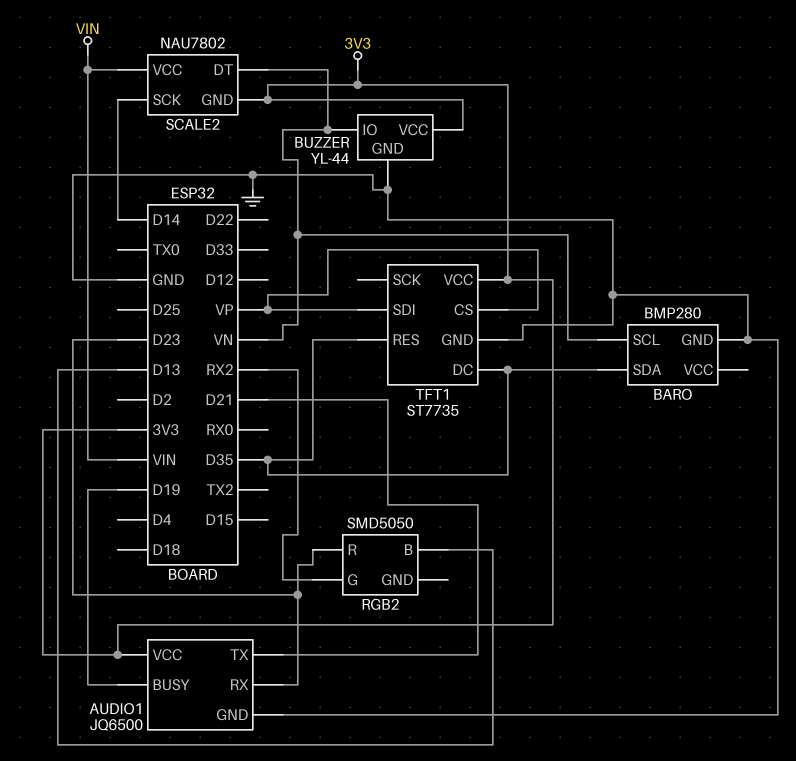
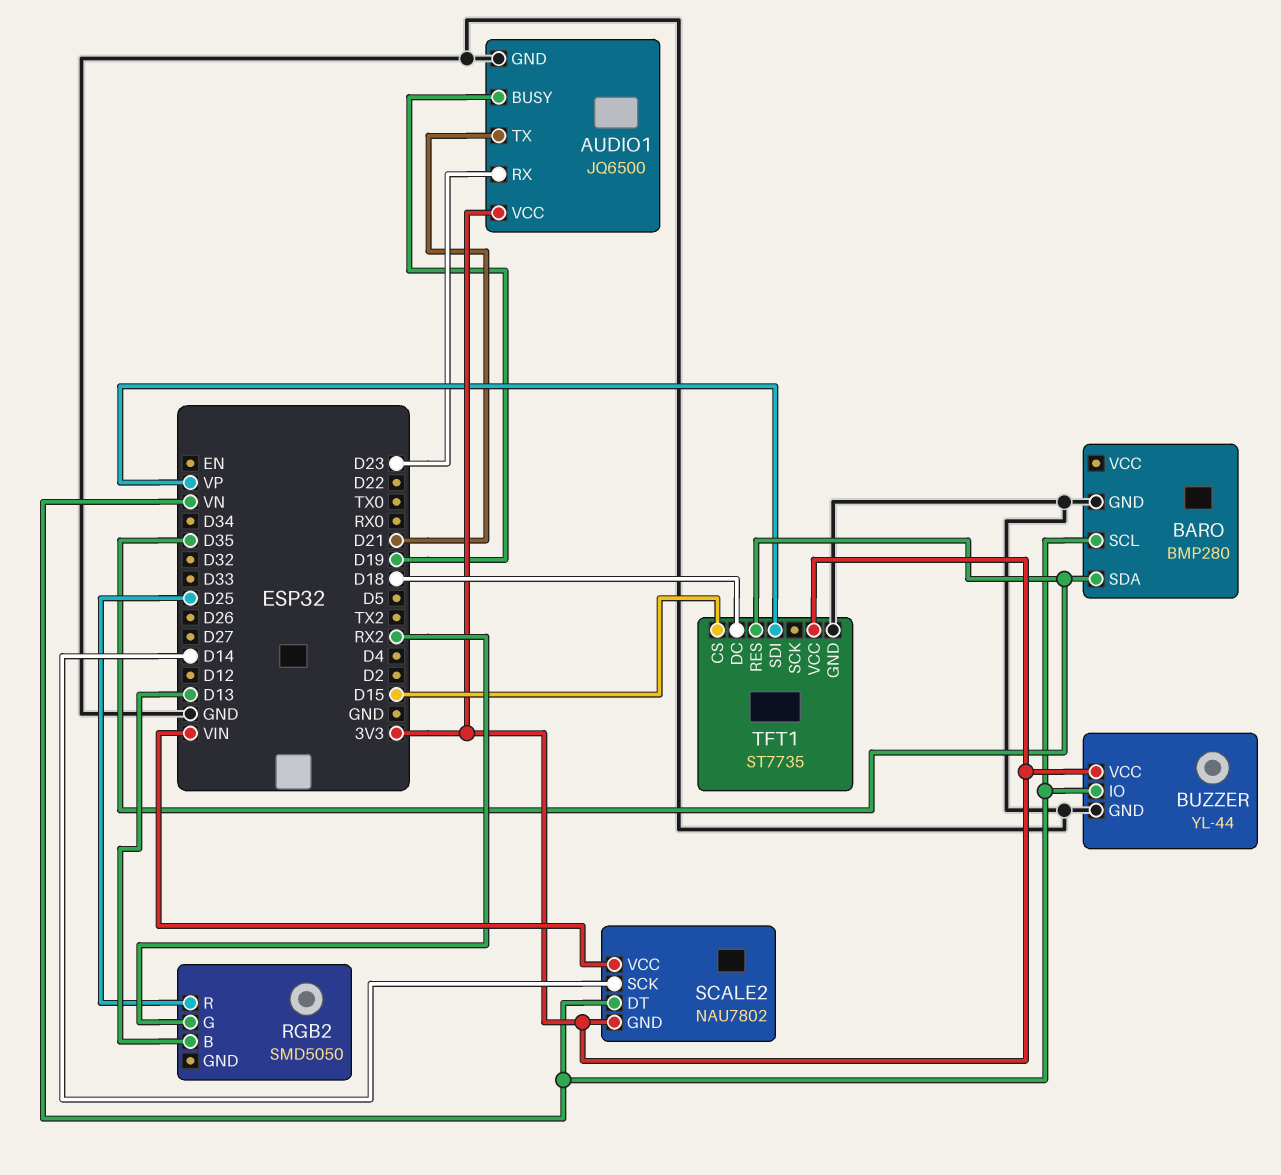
RGB2 pin R: D23 -> D25
TFT1 pin CS: VP -> D15
TFT1 pin DC: D35 -> D18

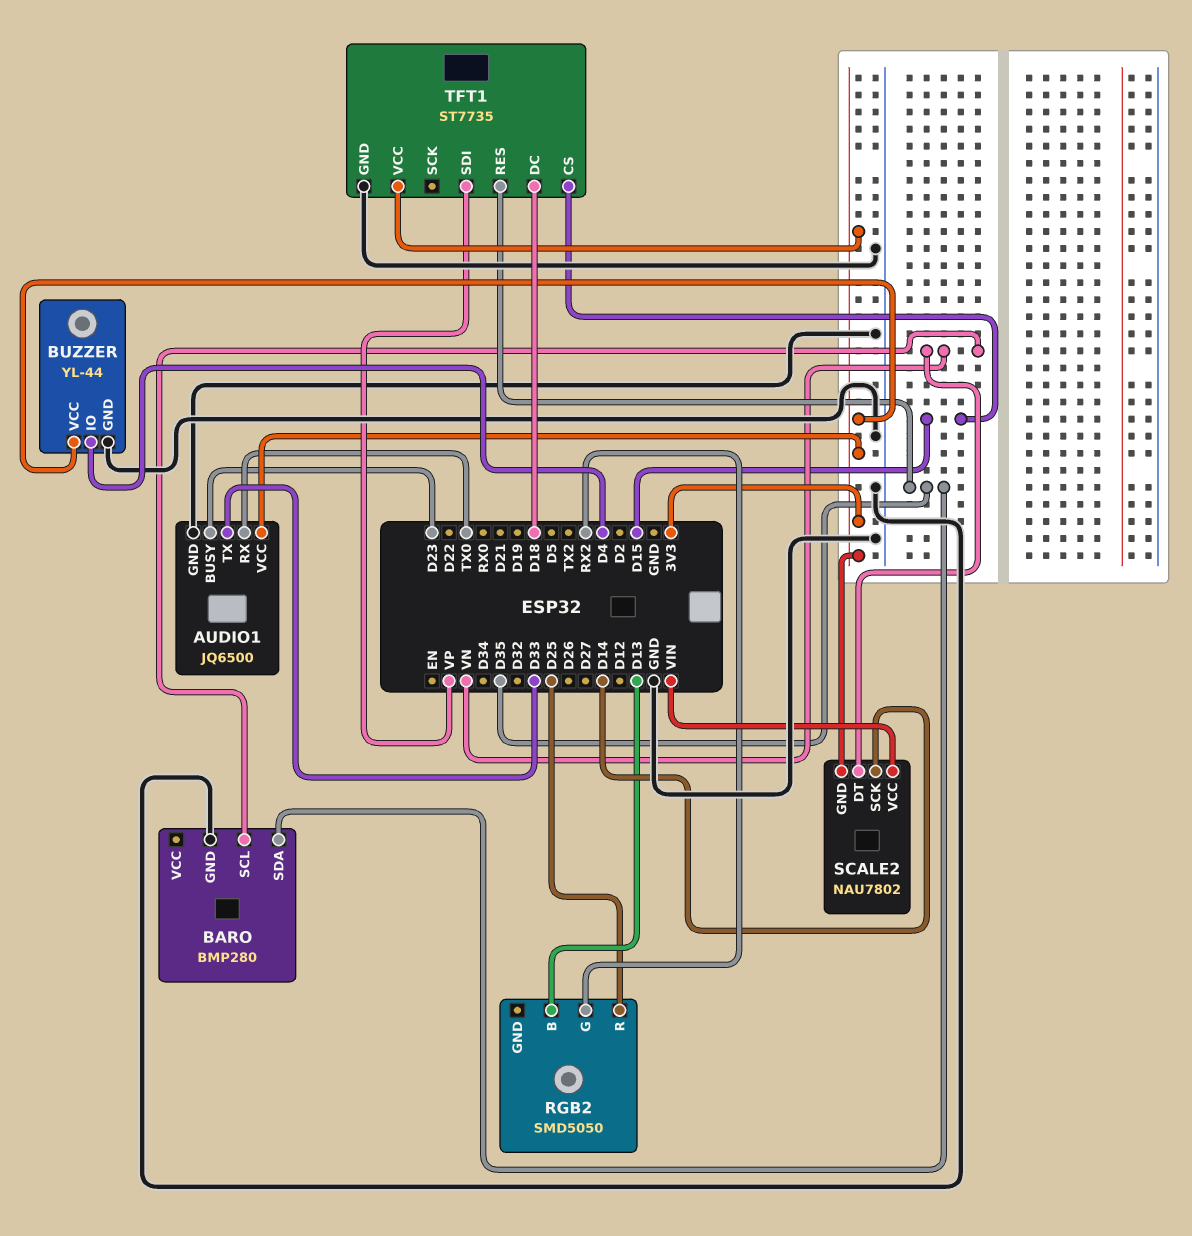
AUDIO1 pin BUSY: D19 -> D23
AUDIO1 pin RX: D23 -> TX0
AUDIO1 pin TX: D21 -> D33
BUZZER pin IO: VN -> D4

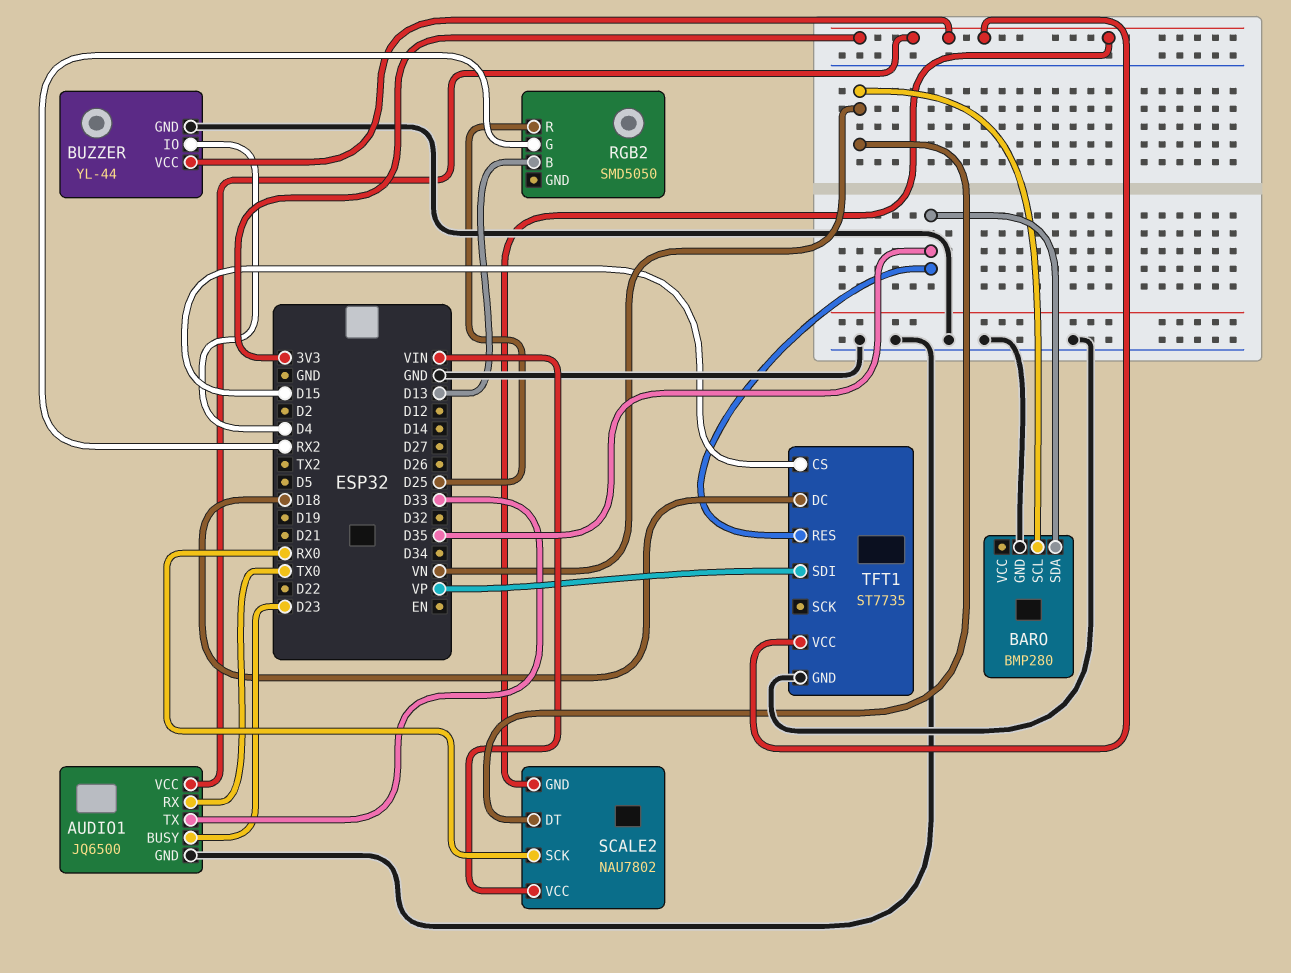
SCALE2 pin SCK: D14 -> RX0

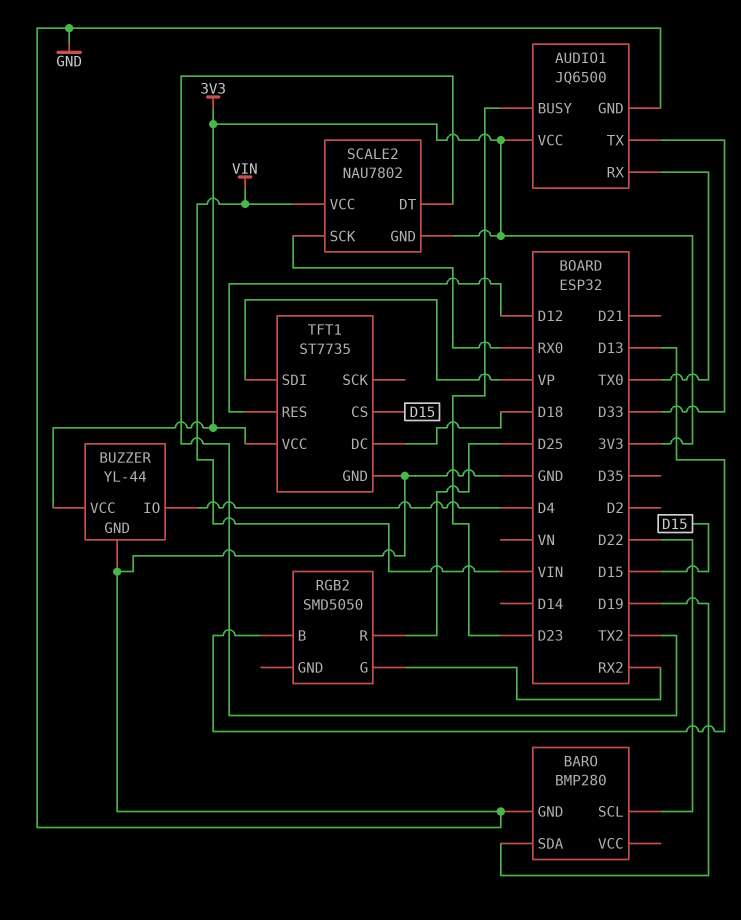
BARO pin SCL: VN -> D22
BARO pin SDA: D35 -> D19
SCALE2 pin DT: VN -> TX2
TFT1 pin RES: D35 -> D12

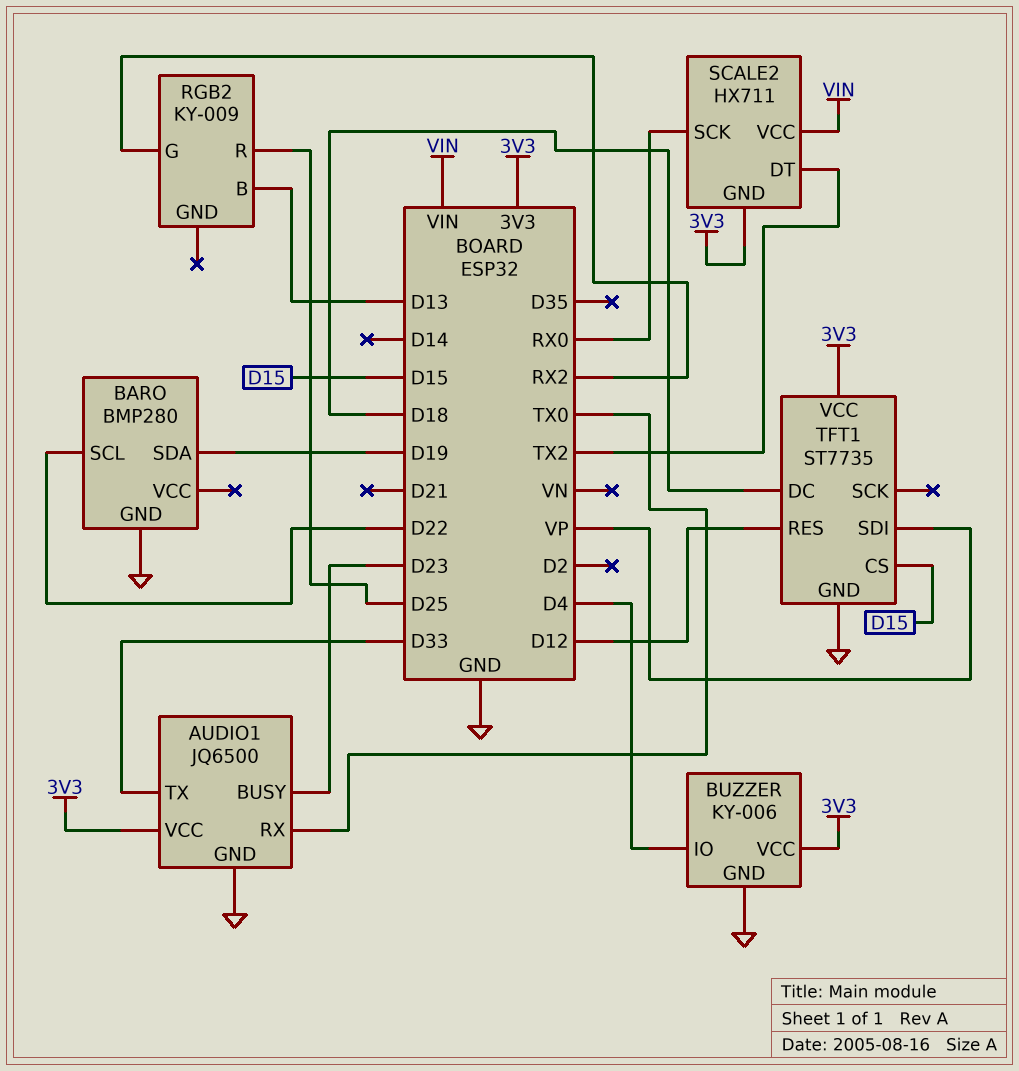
BUZZER: YL-44 -> KY-006
RGB2: SMD5050 -> KY-009
SCALE2: NAU7802 -> HX711

